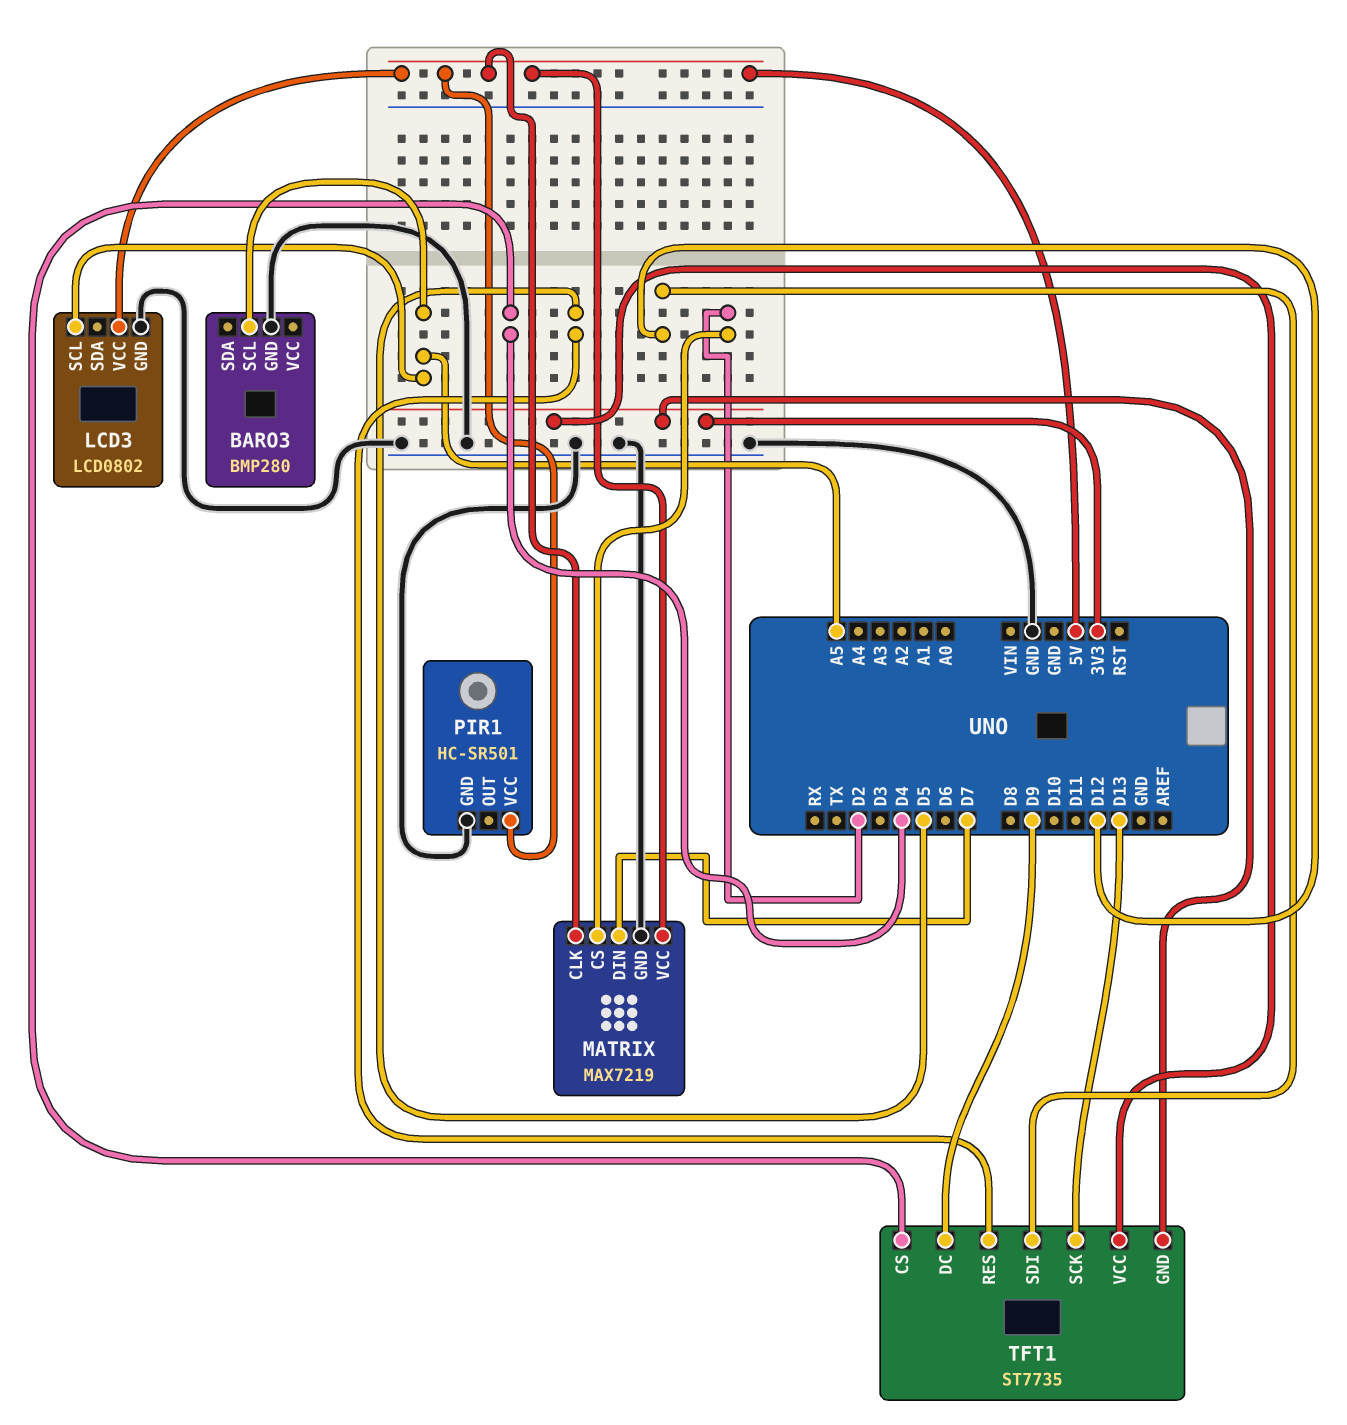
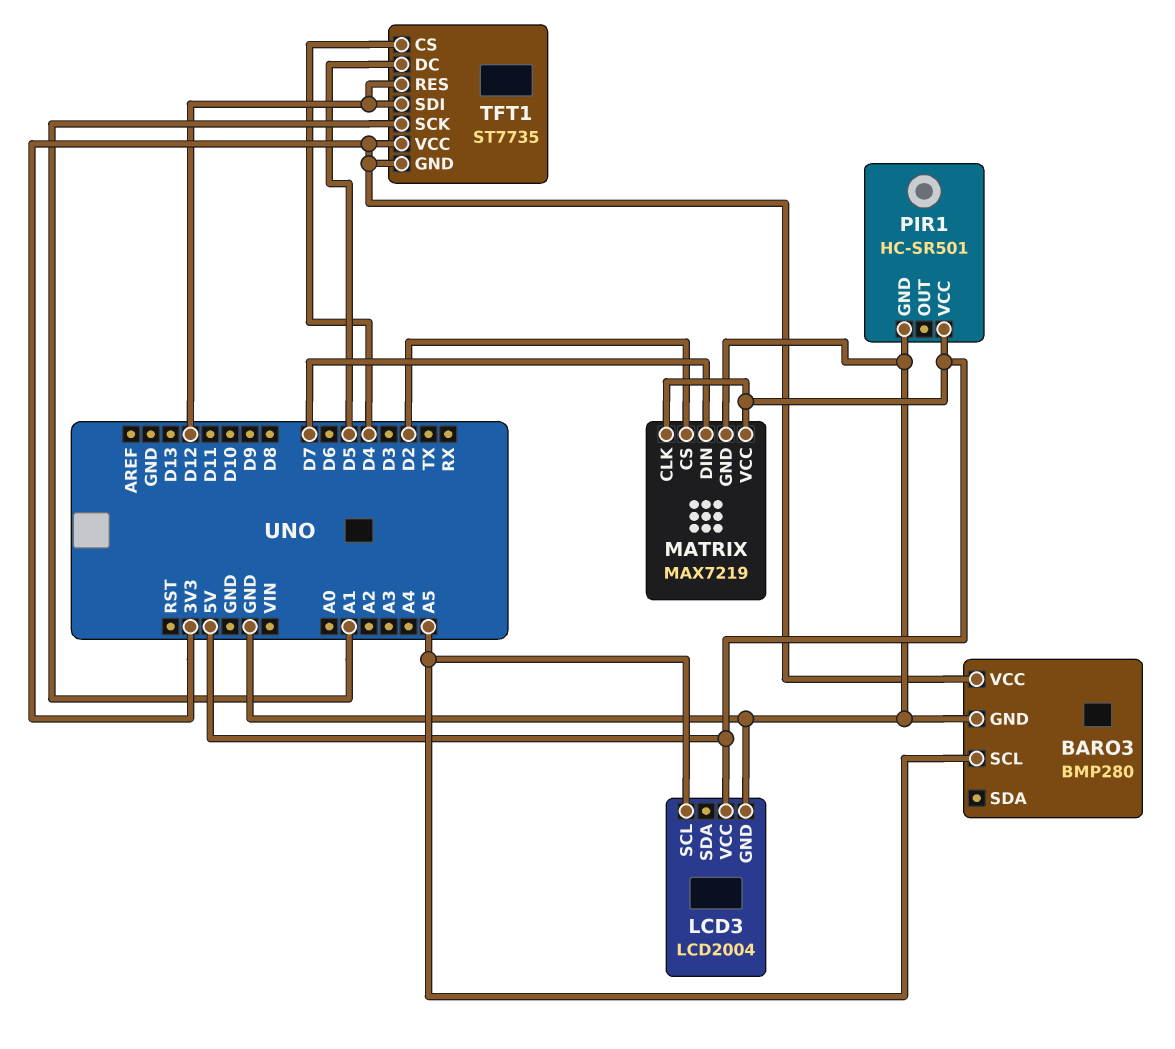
BARO3 pin VCC: none -> 3V3
LCD3: LCD0802 -> LCD2004
TFT1 pin DC: D9 -> D5
TFT1 pin RES: D5 -> D12
TFT1 pin SCK: D13 -> A1

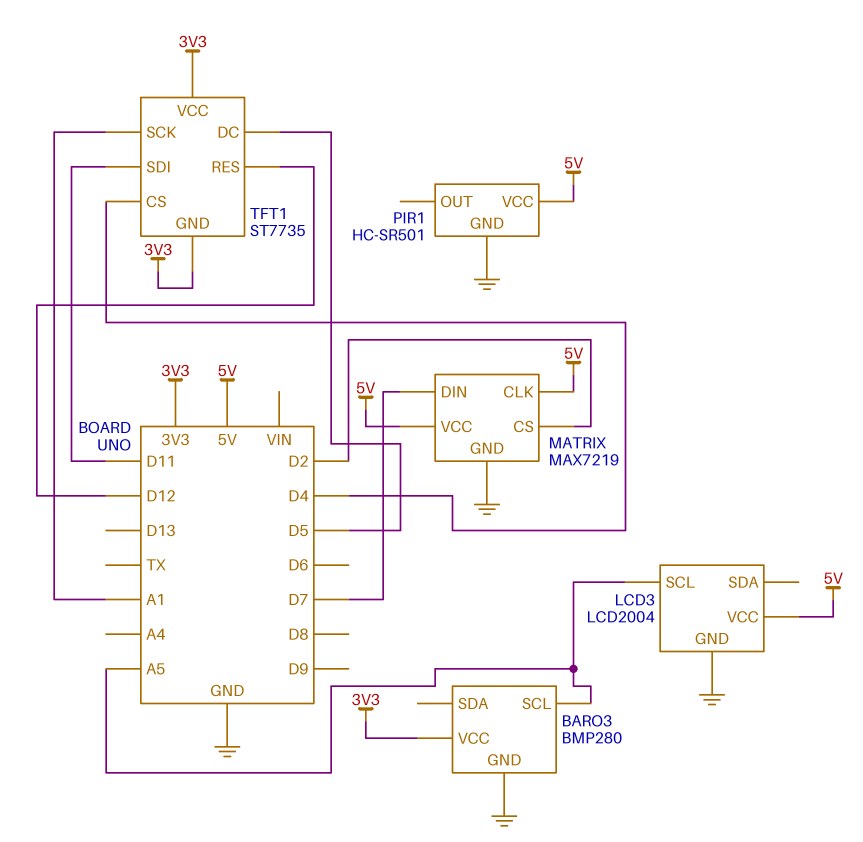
TFT1 pin SDI: D12 -> D11

